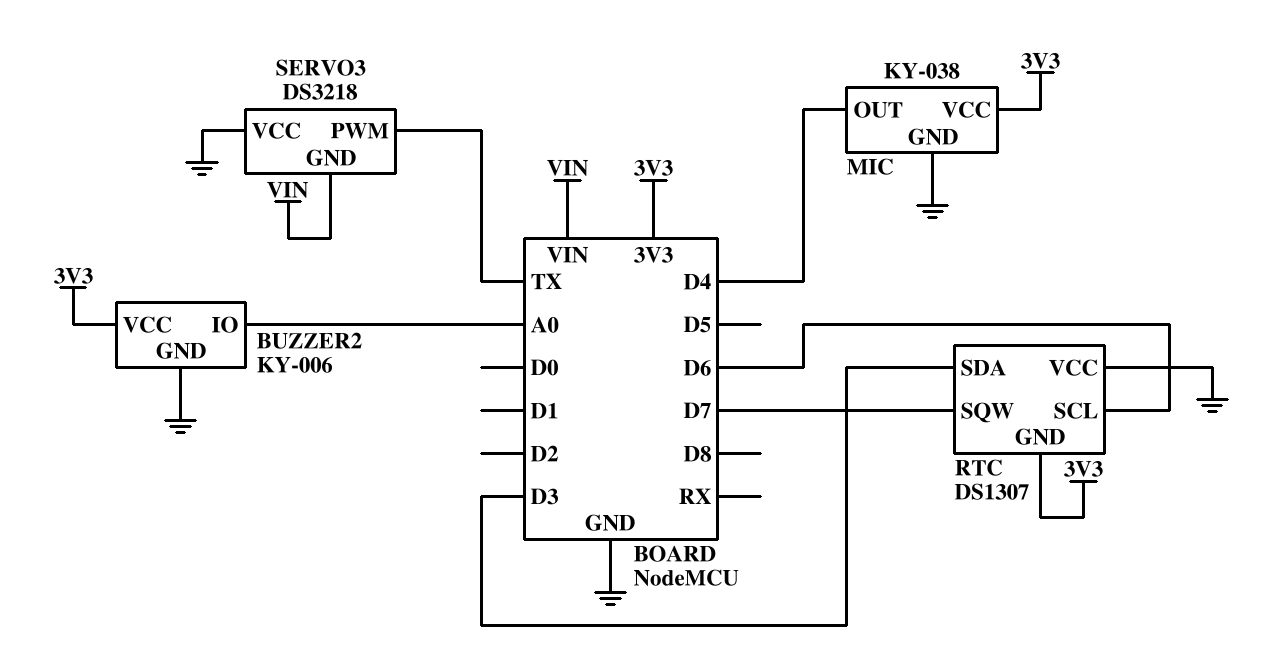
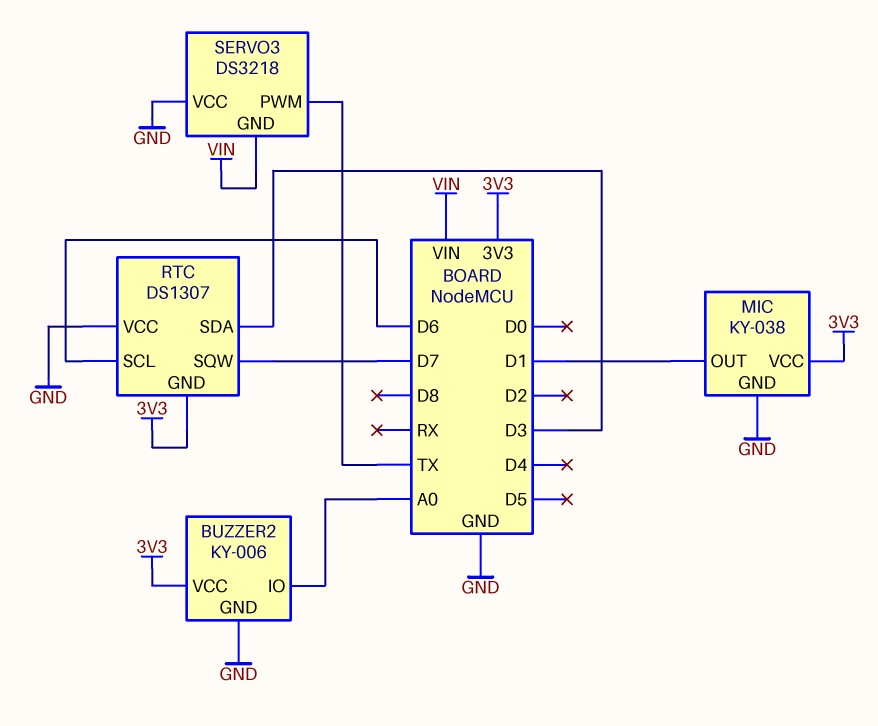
MIC pin OUT: D4 -> D1

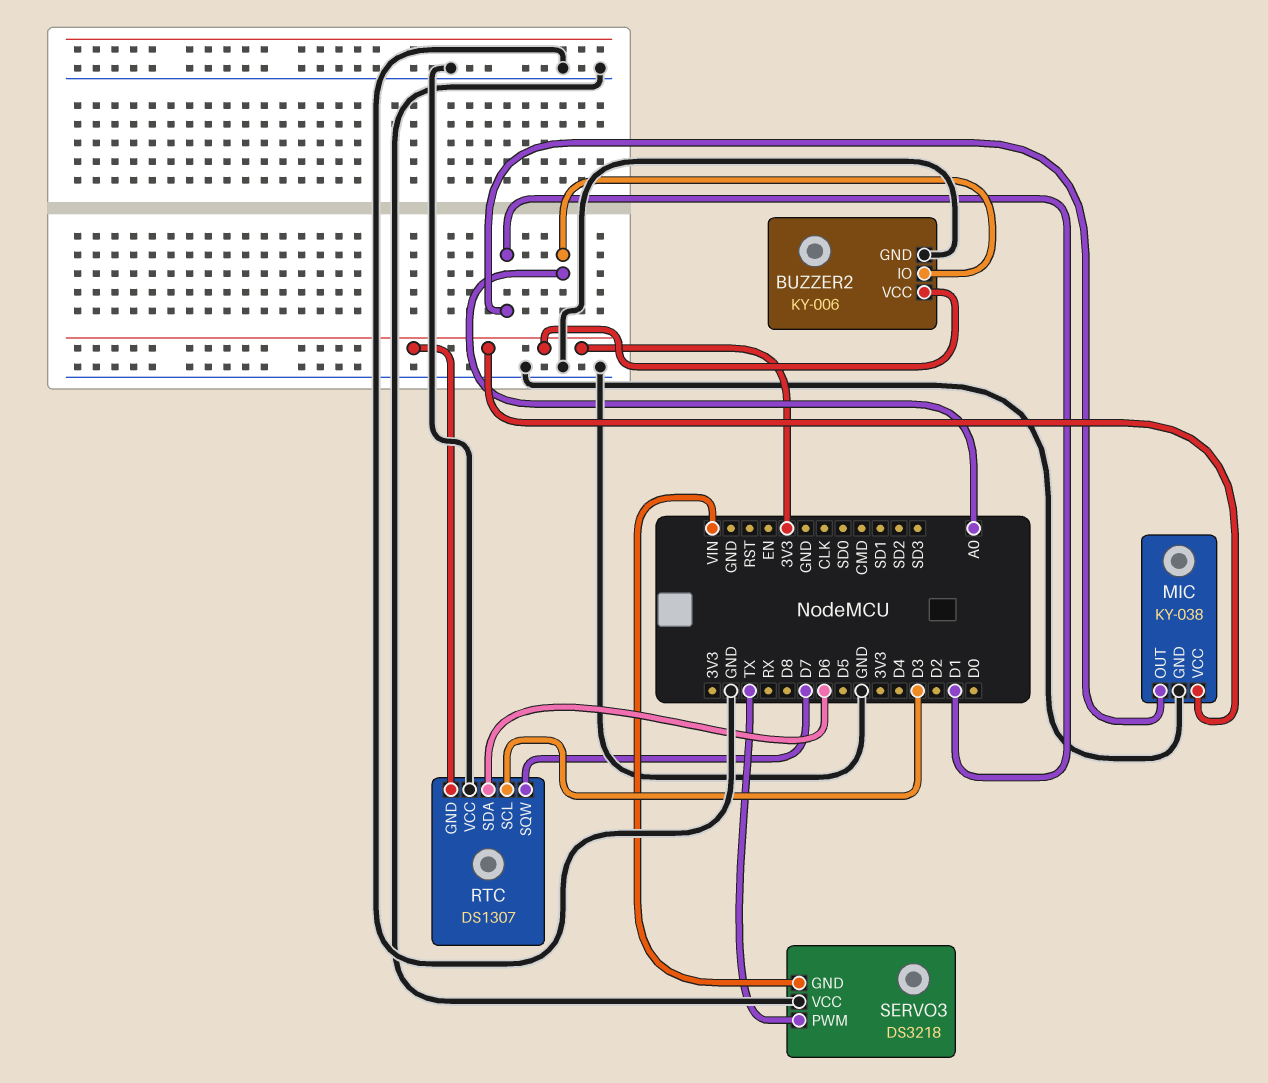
RTC pin SCL: D6 -> D3
RTC pin SDA: D3 -> D6

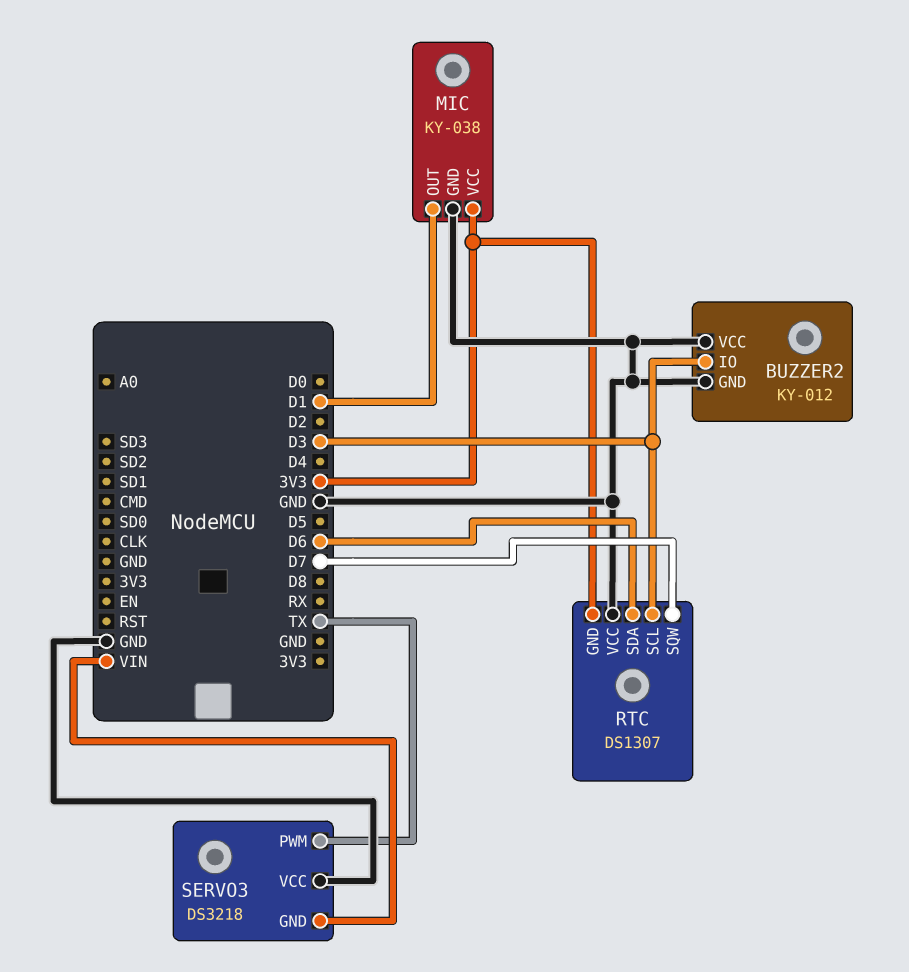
BUZZER2: KY-006 -> KY-012
BUZZER2 pin IO: A0 -> D3
BUZZER2 pin VCC: 3V3 -> GND

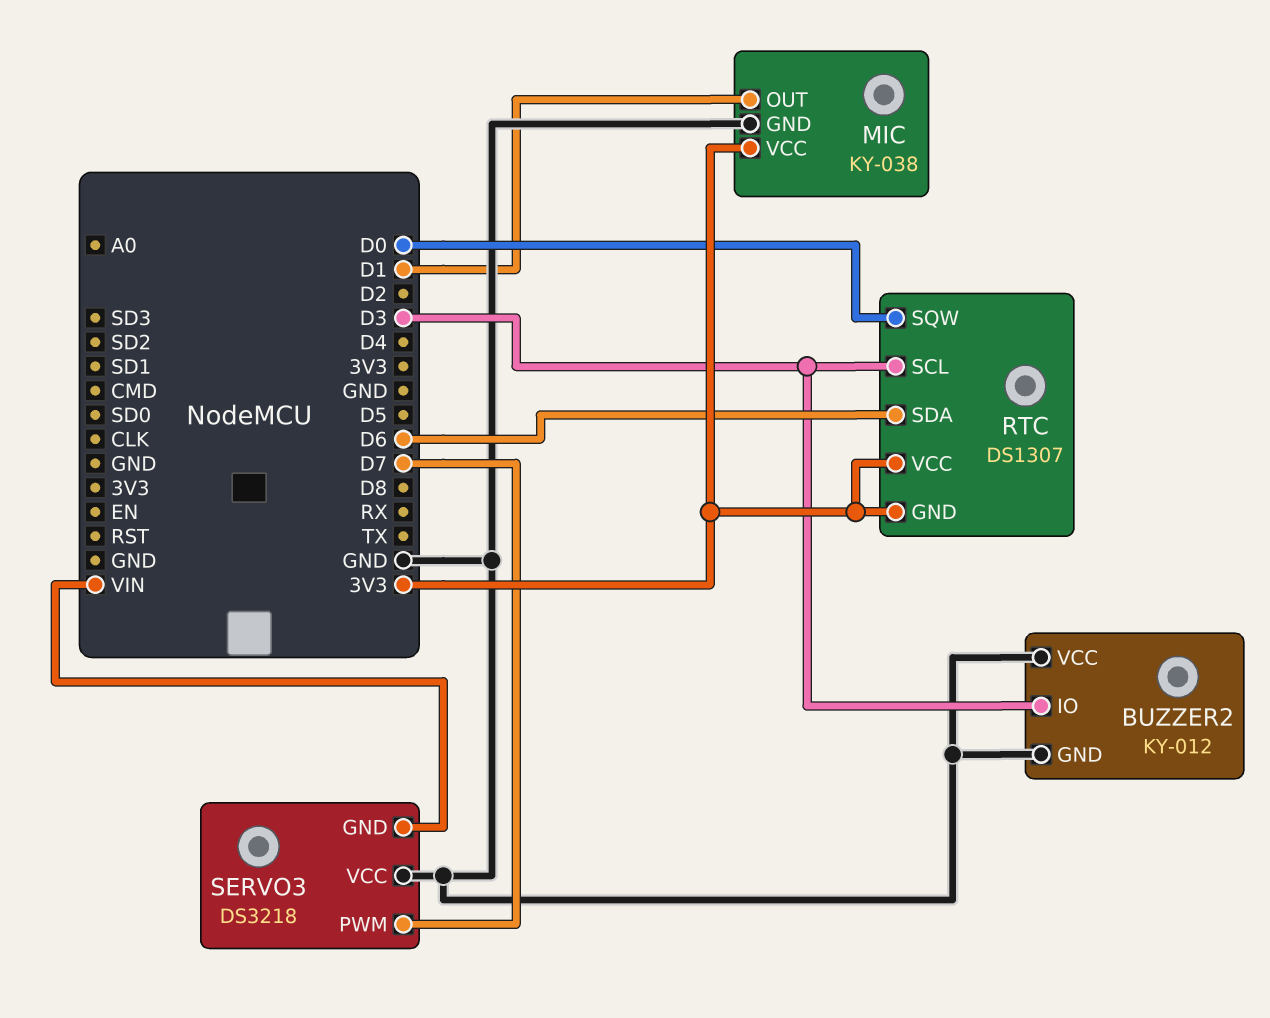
RTC pin SQW: D7 -> D0
RTC pin VCC: GND -> 3V3
SERVO3 pin PWM: TX -> D7

